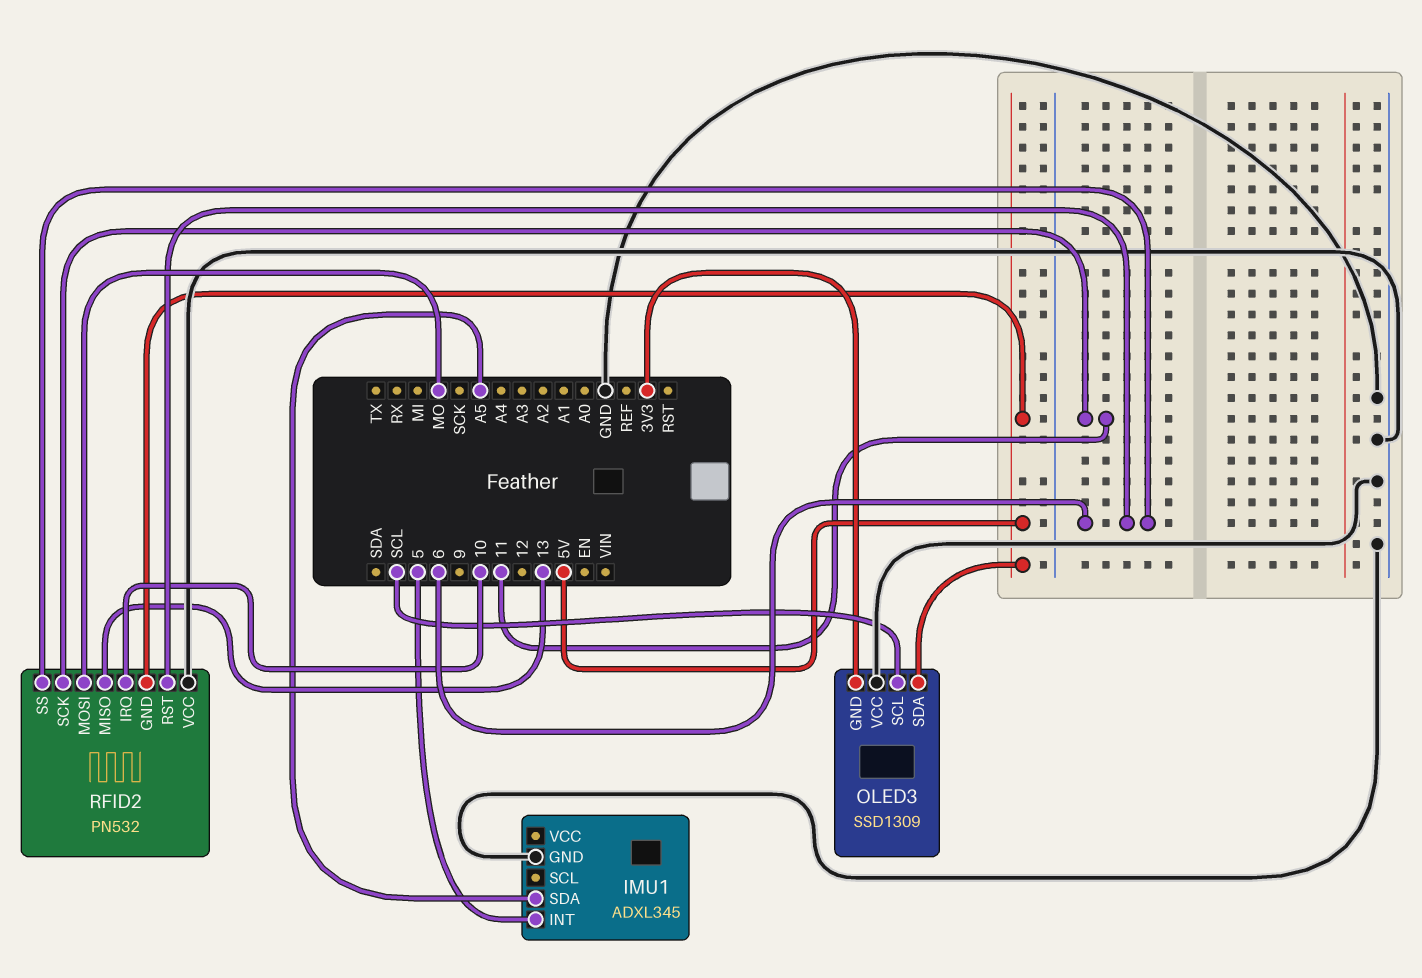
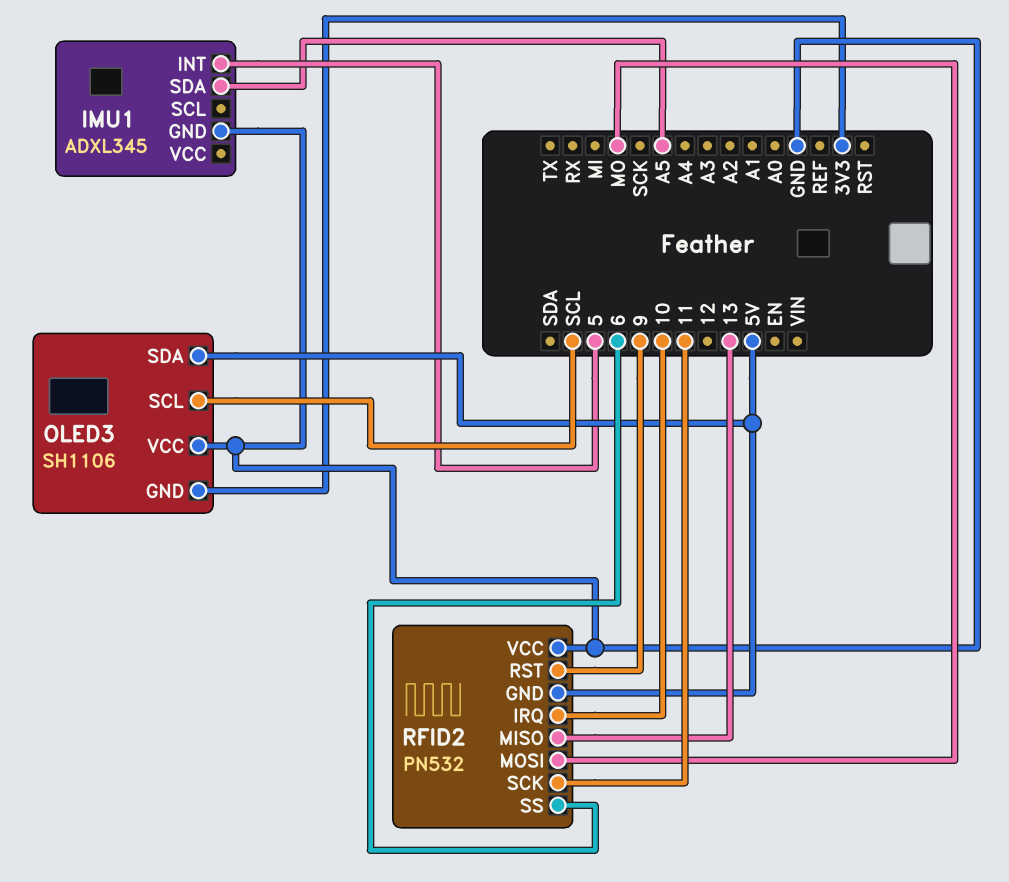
OLED3: SSD1309 -> SH1106
RFID2 pin RST: 6 -> 9

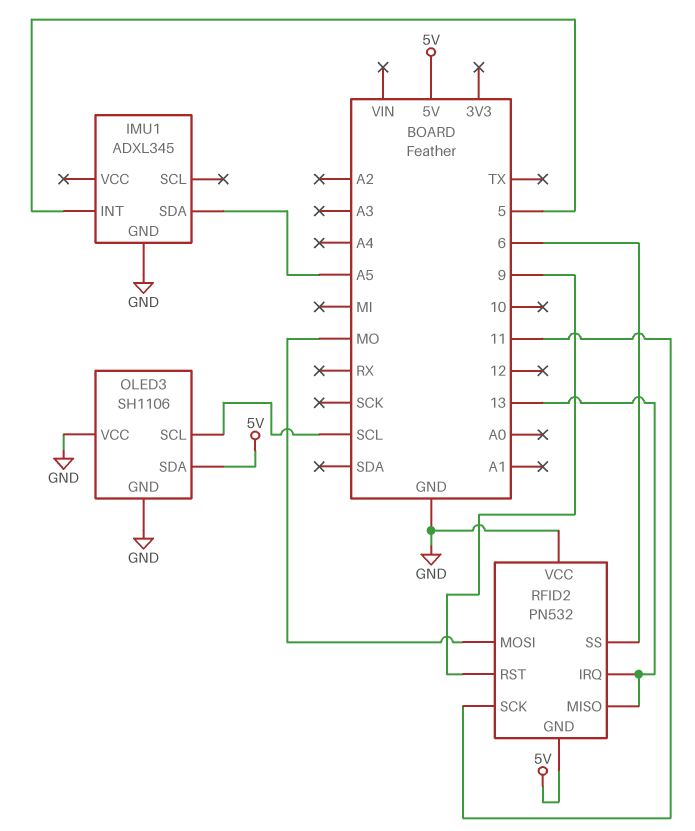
OLED3 pin GND: 3V3 -> GND
RFID2 pin IRQ: 10 -> 13

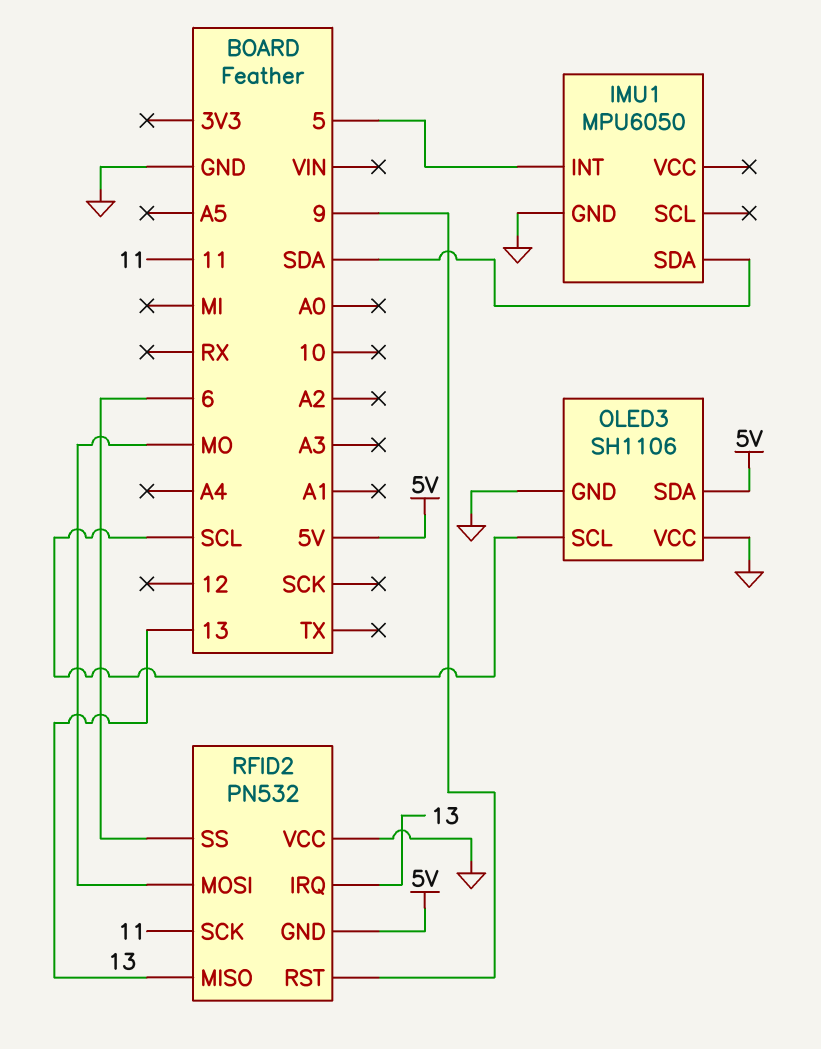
IMU1: ADXL345 -> MPU6050
IMU1 pin SDA: A5 -> SDA

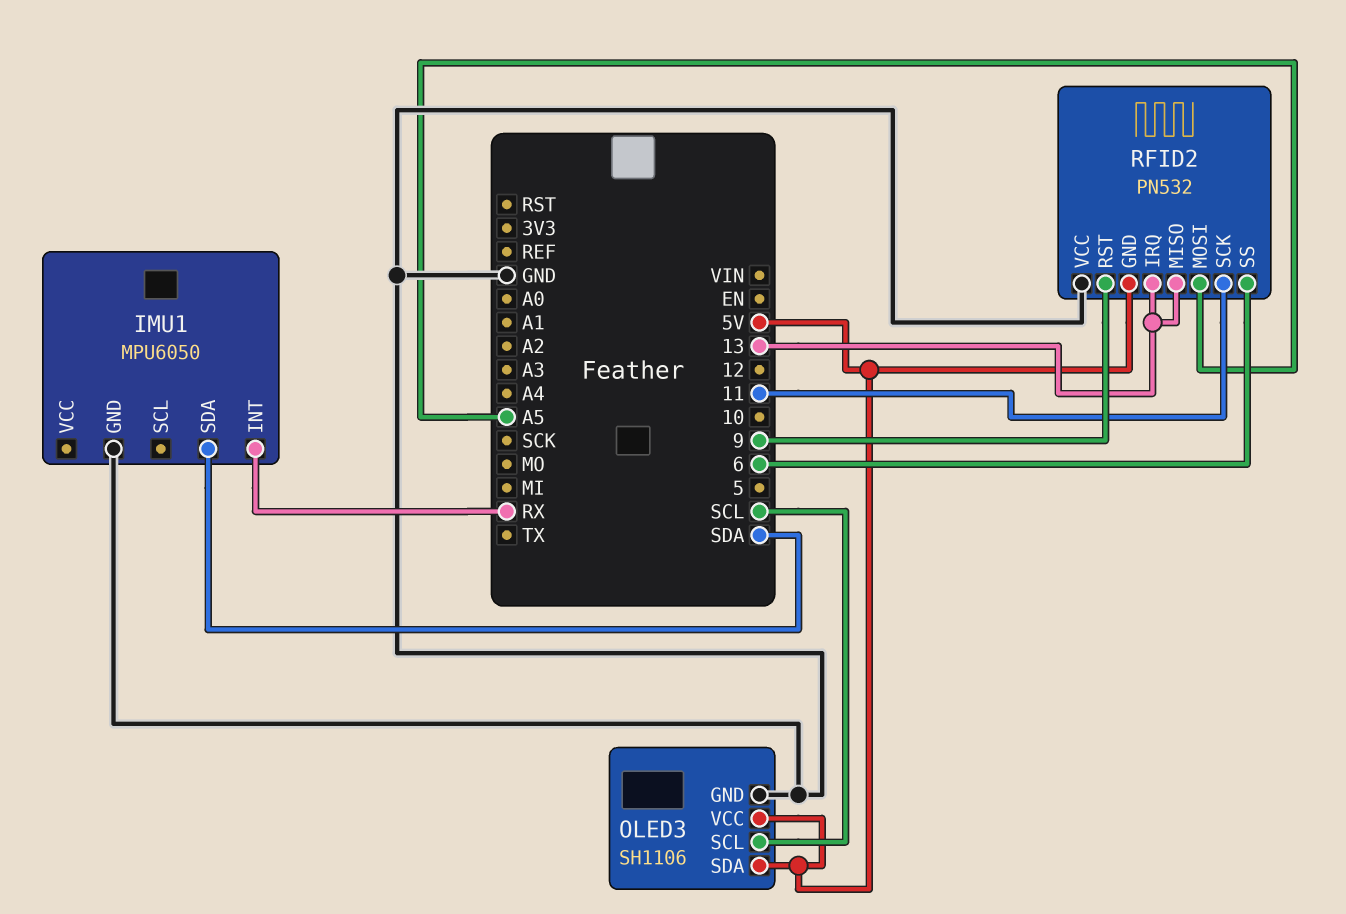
IMU1 pin INT: 5 -> RX
OLED3 pin VCC: GND -> 5V
RFID2 pin MOSI: MO -> A5

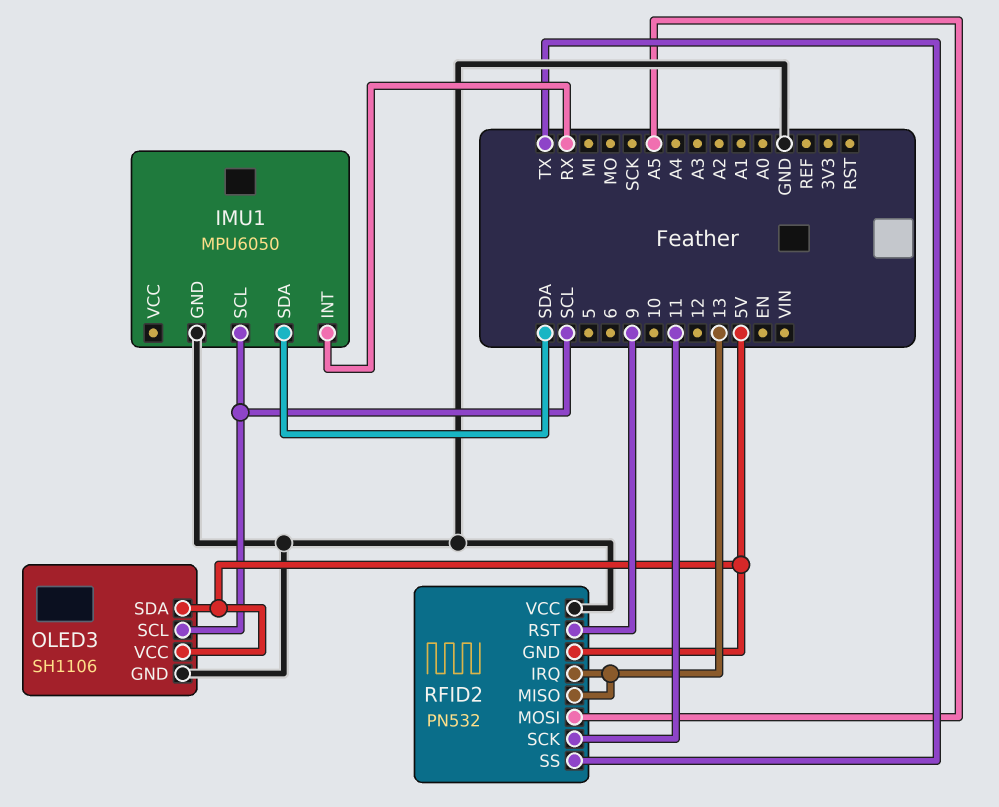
IMU1 pin SCL: none -> SCL
RFID2 pin SS: 6 -> TX

